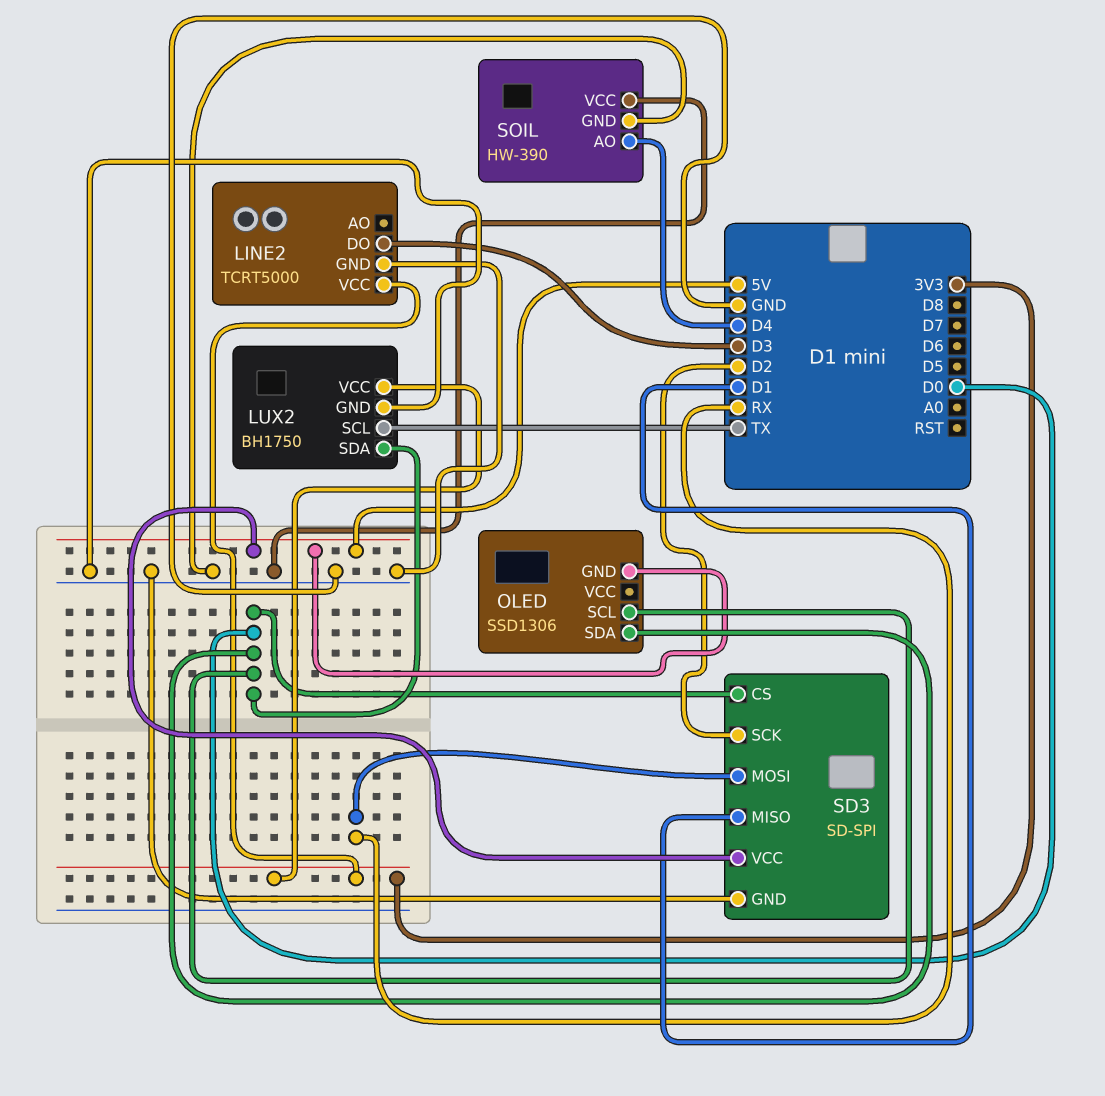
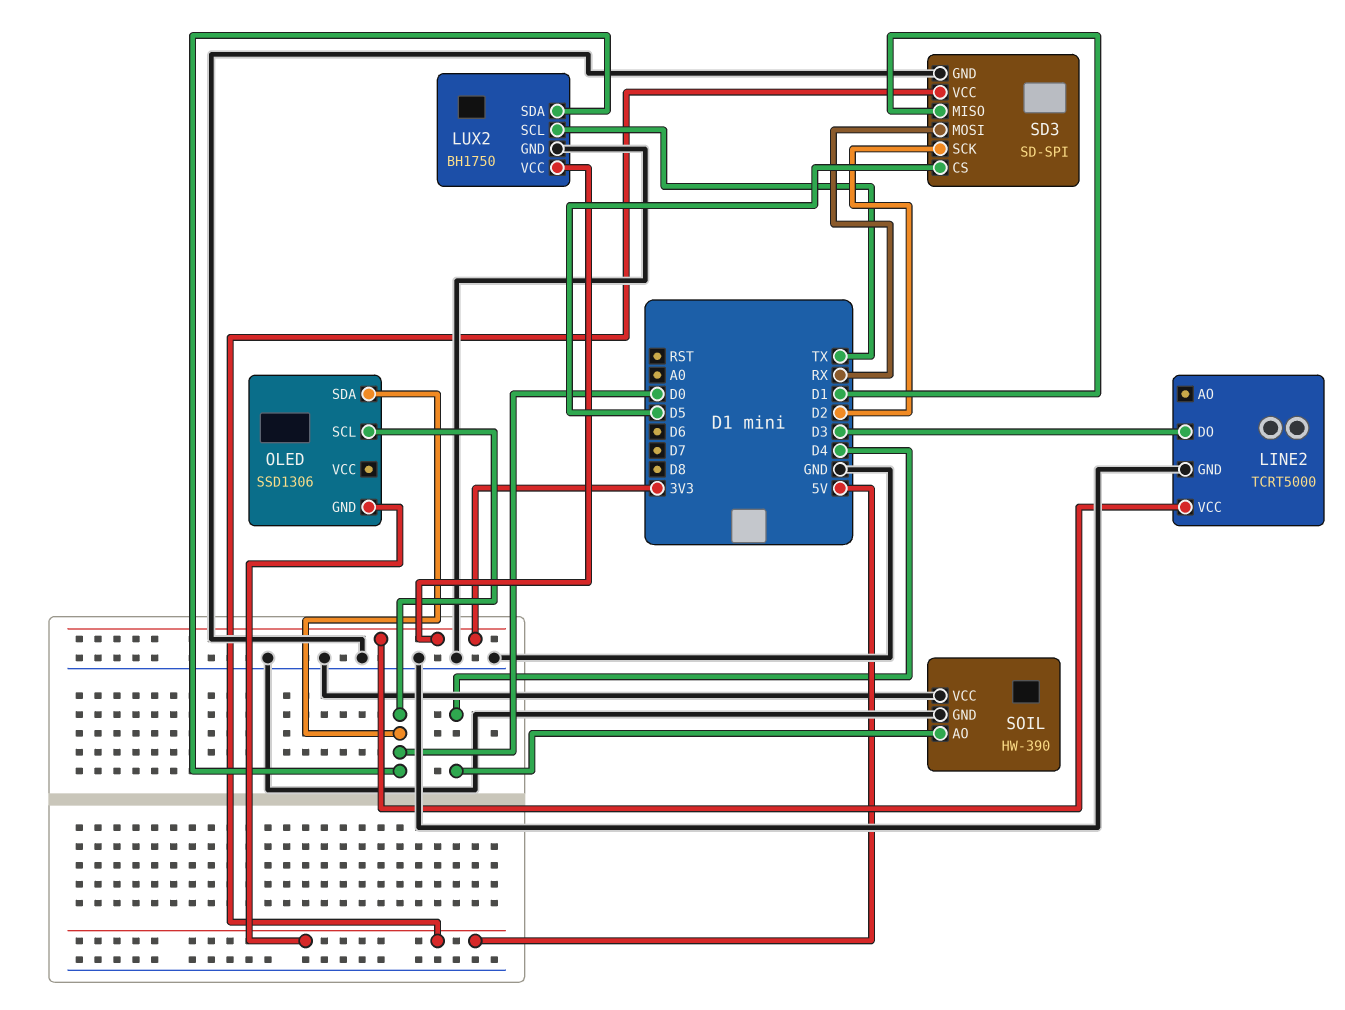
SD3 pin CS: D0 -> D5

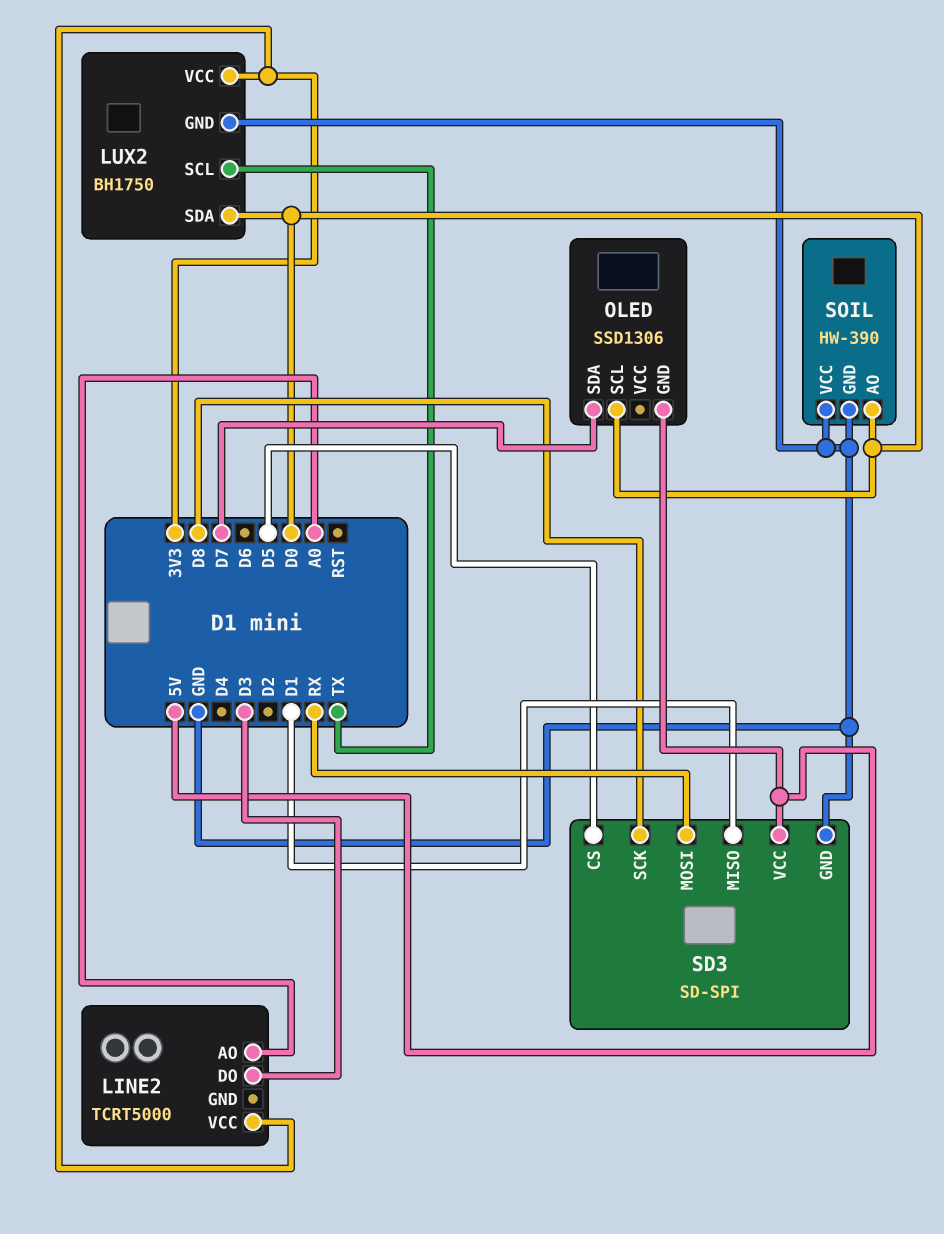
LINE2 pin AO: none -> A0
LINE2 pin GND: GND -> none
OLED pin SDA: D0 -> D7
SD3 pin SCK: D2 -> D8
SOIL pin AO: D4 -> D0

